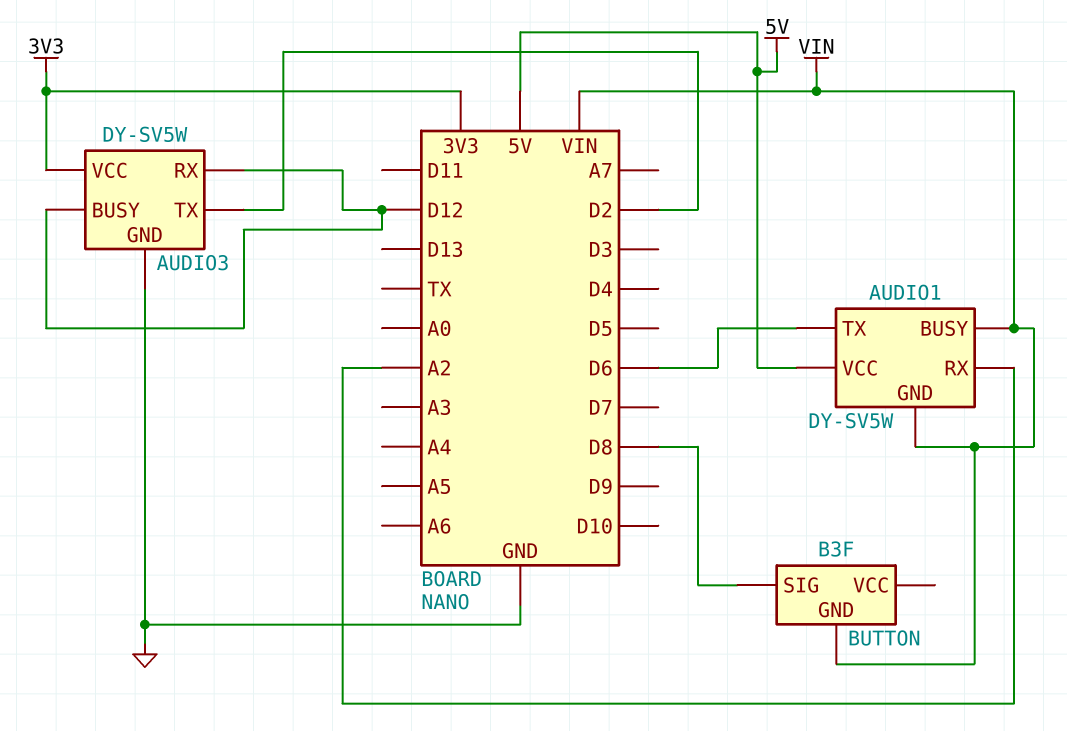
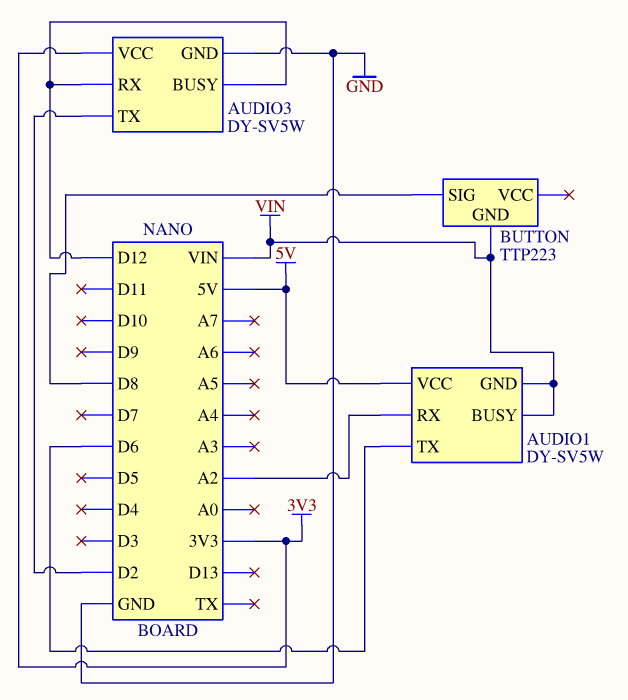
BUTTON: B3F -> TTP223

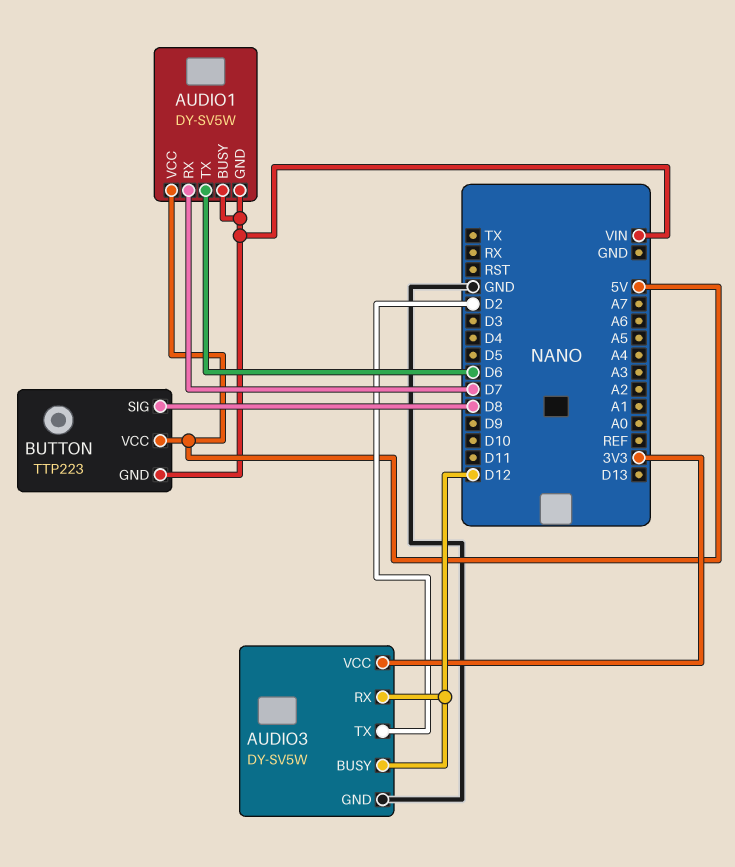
AUDIO1 pin RX: A2 -> D7
BUTTON pin VCC: none -> 5V

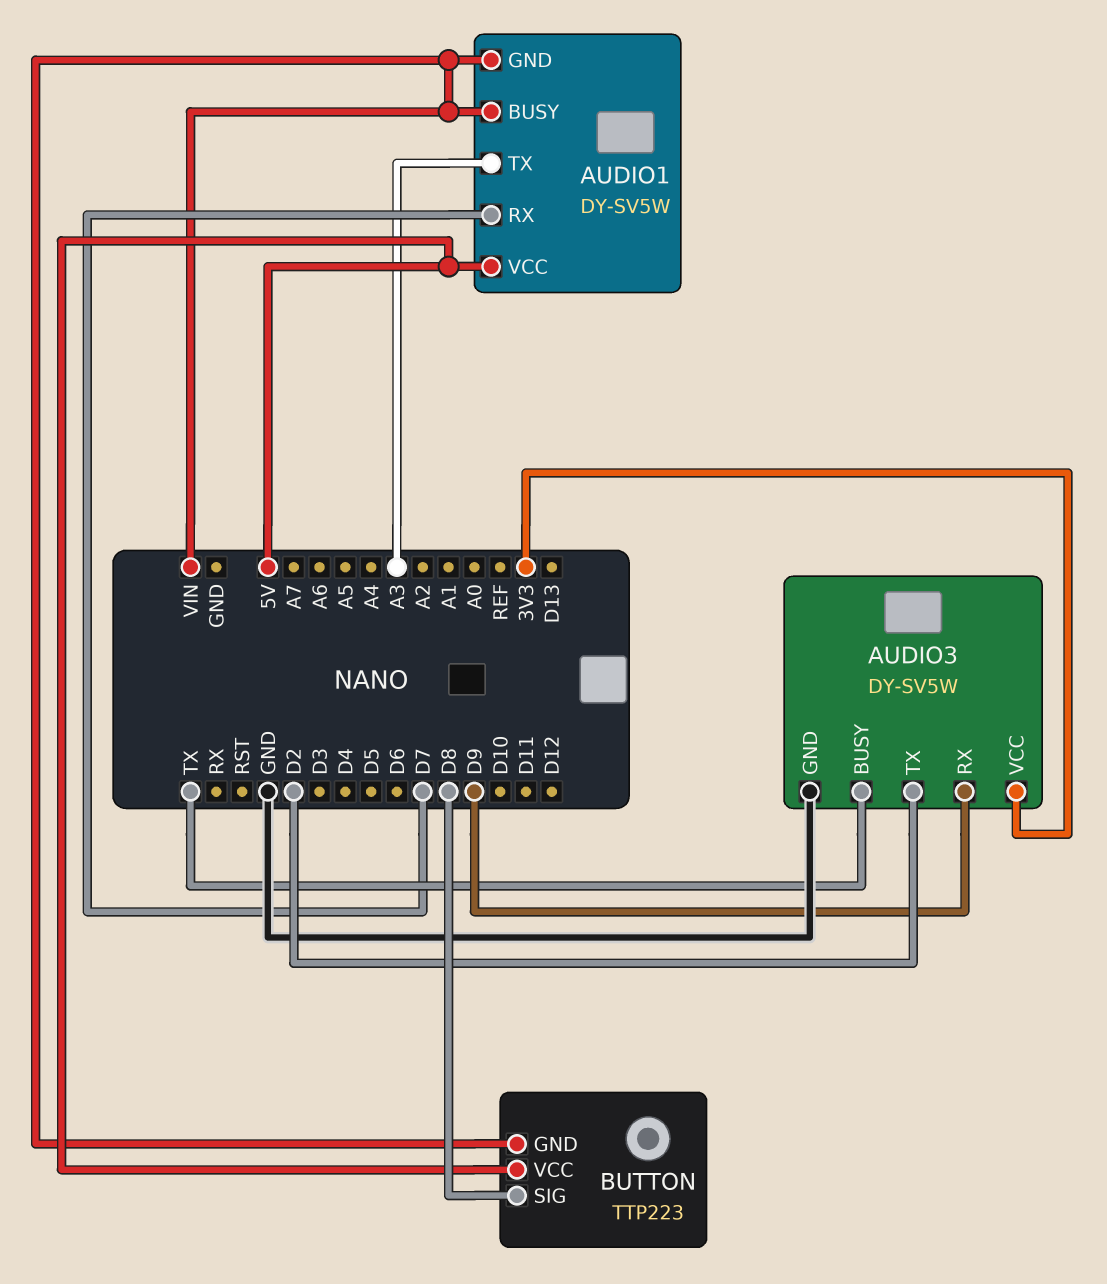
AUDIO1 pin TX: D6 -> A3
AUDIO3 pin BUSY: D12 -> TX
AUDIO3 pin RX: D12 -> D9

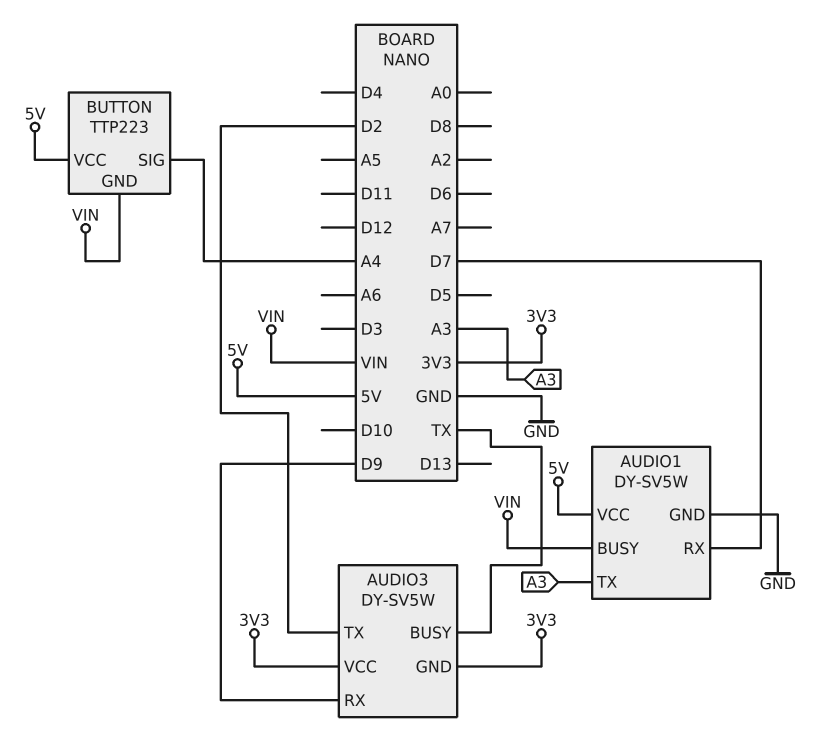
AUDIO1 pin GND: VIN -> GND
AUDIO3 pin GND: GND -> 3V3
BUTTON pin SIG: D8 -> A4

